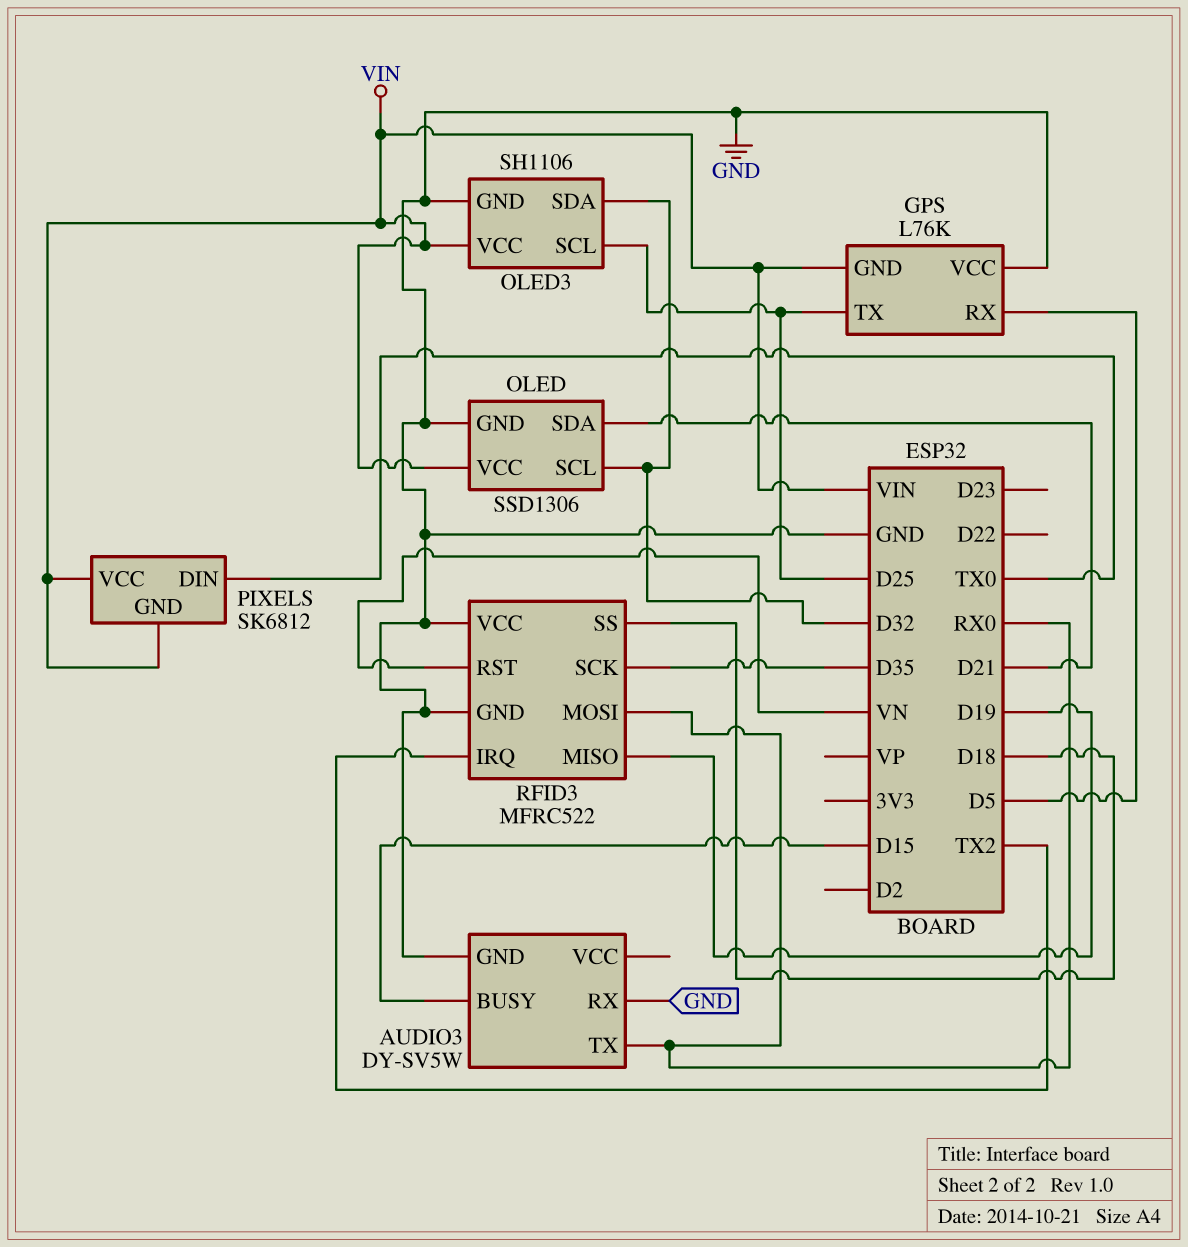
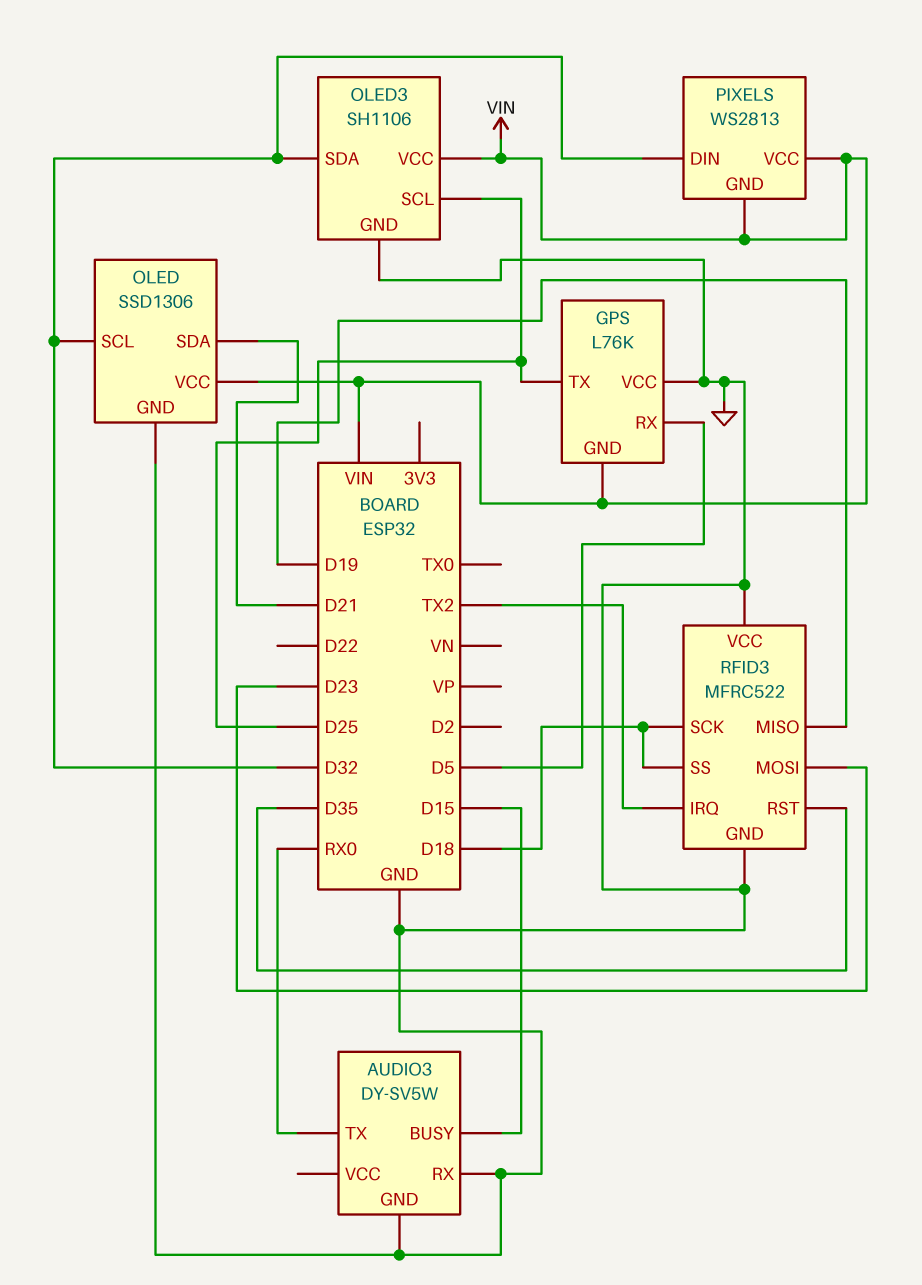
PIXELS: SK6812 -> WS2813
PIXELS pin DIN: TX0 -> D32
RFID3 pin MOSI: RX0 -> D23
RFID3 pin RST: VN -> D35
RFID3 pin SCK: D35 -> D18

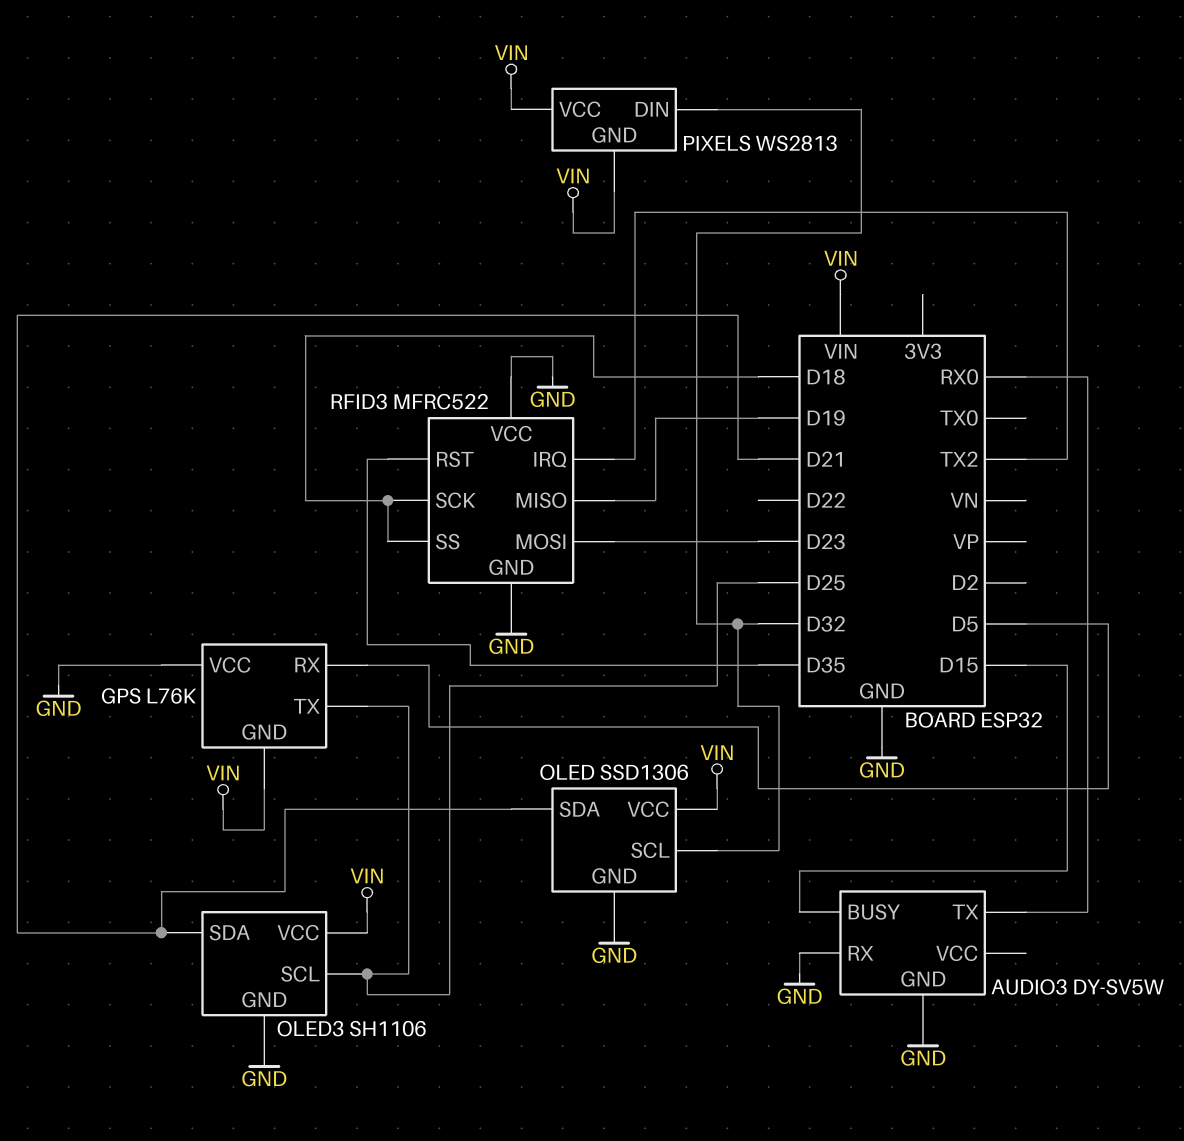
OLED3 pin SDA: D32 -> D21

